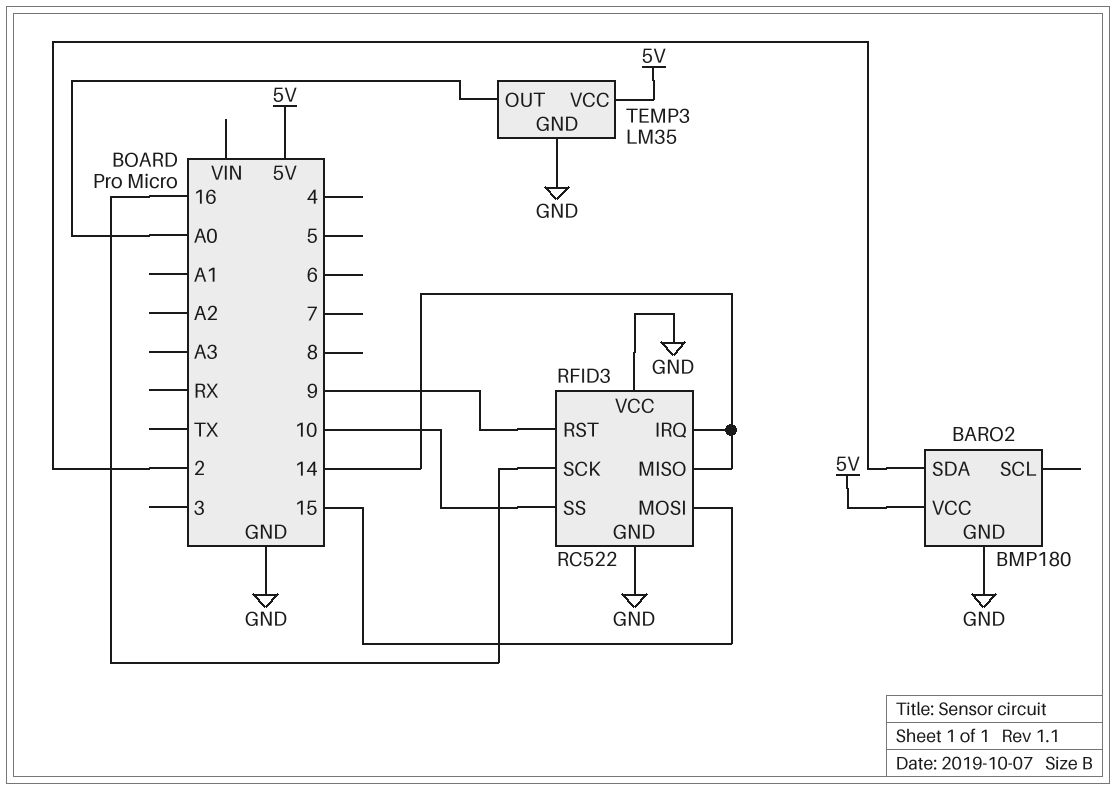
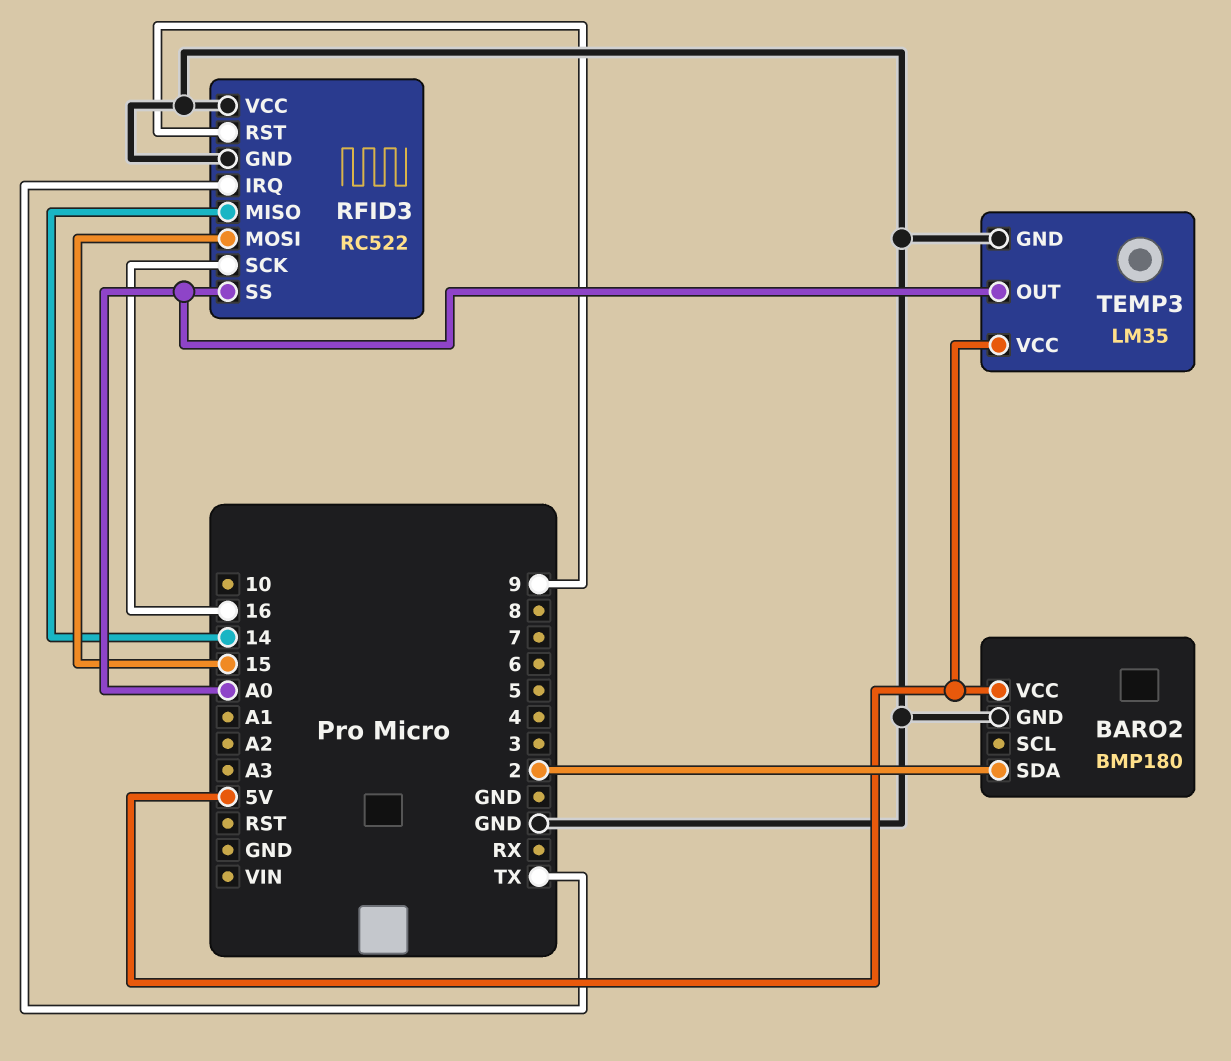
RFID3 pin IRQ: 14 -> TX
RFID3 pin SS: 10 -> A0

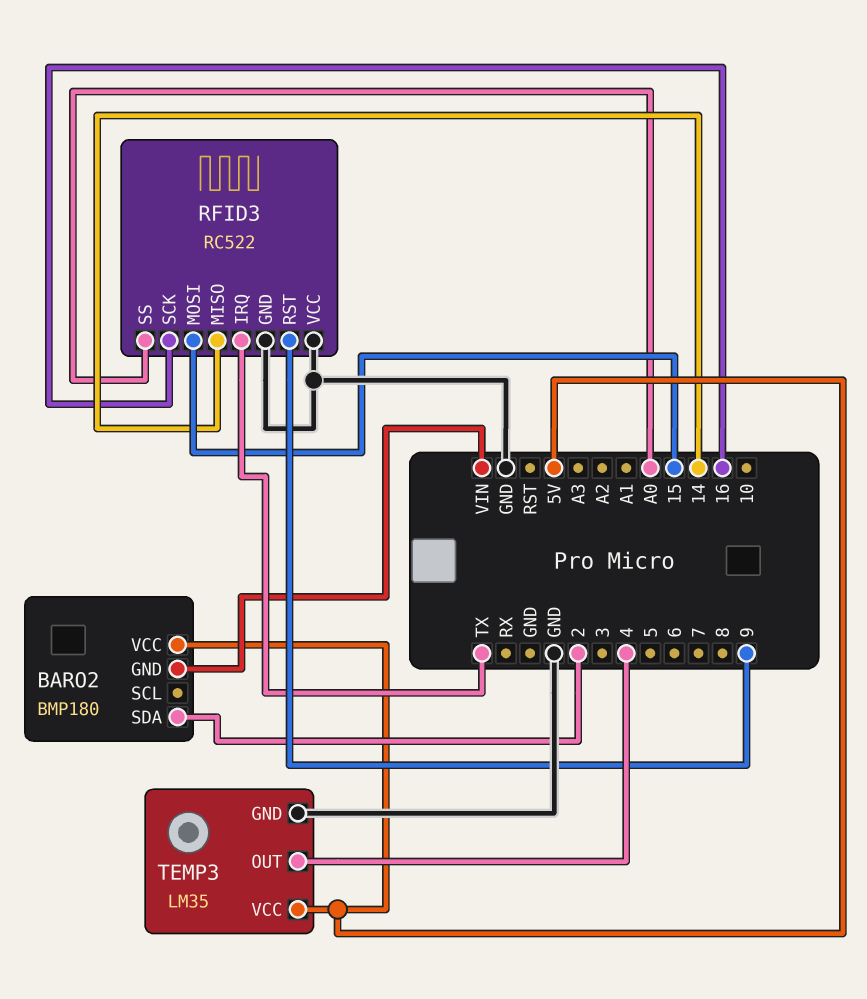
BARO2 pin GND: GND -> VIN
TEMP3 pin OUT: A0 -> 4

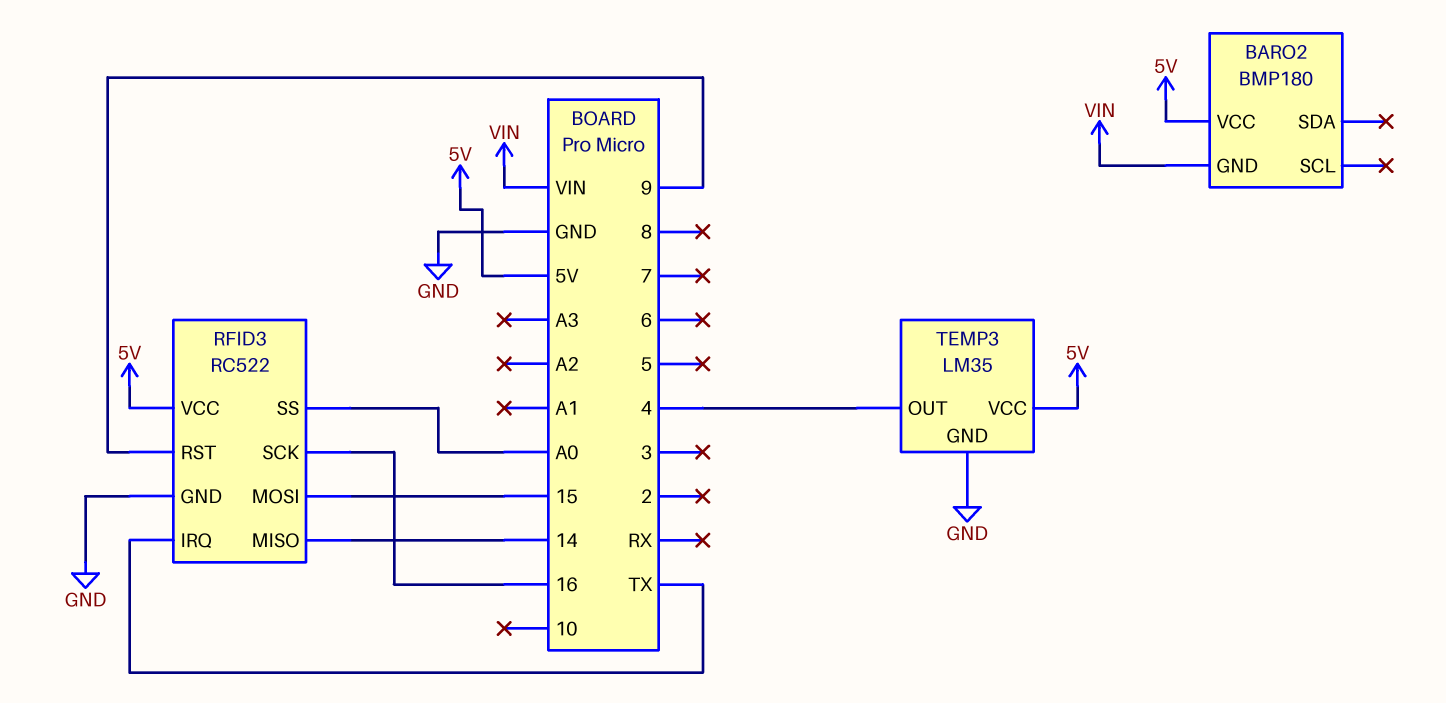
BARO2 pin SDA: 2 -> none
RFID3 pin VCC: GND -> 5V

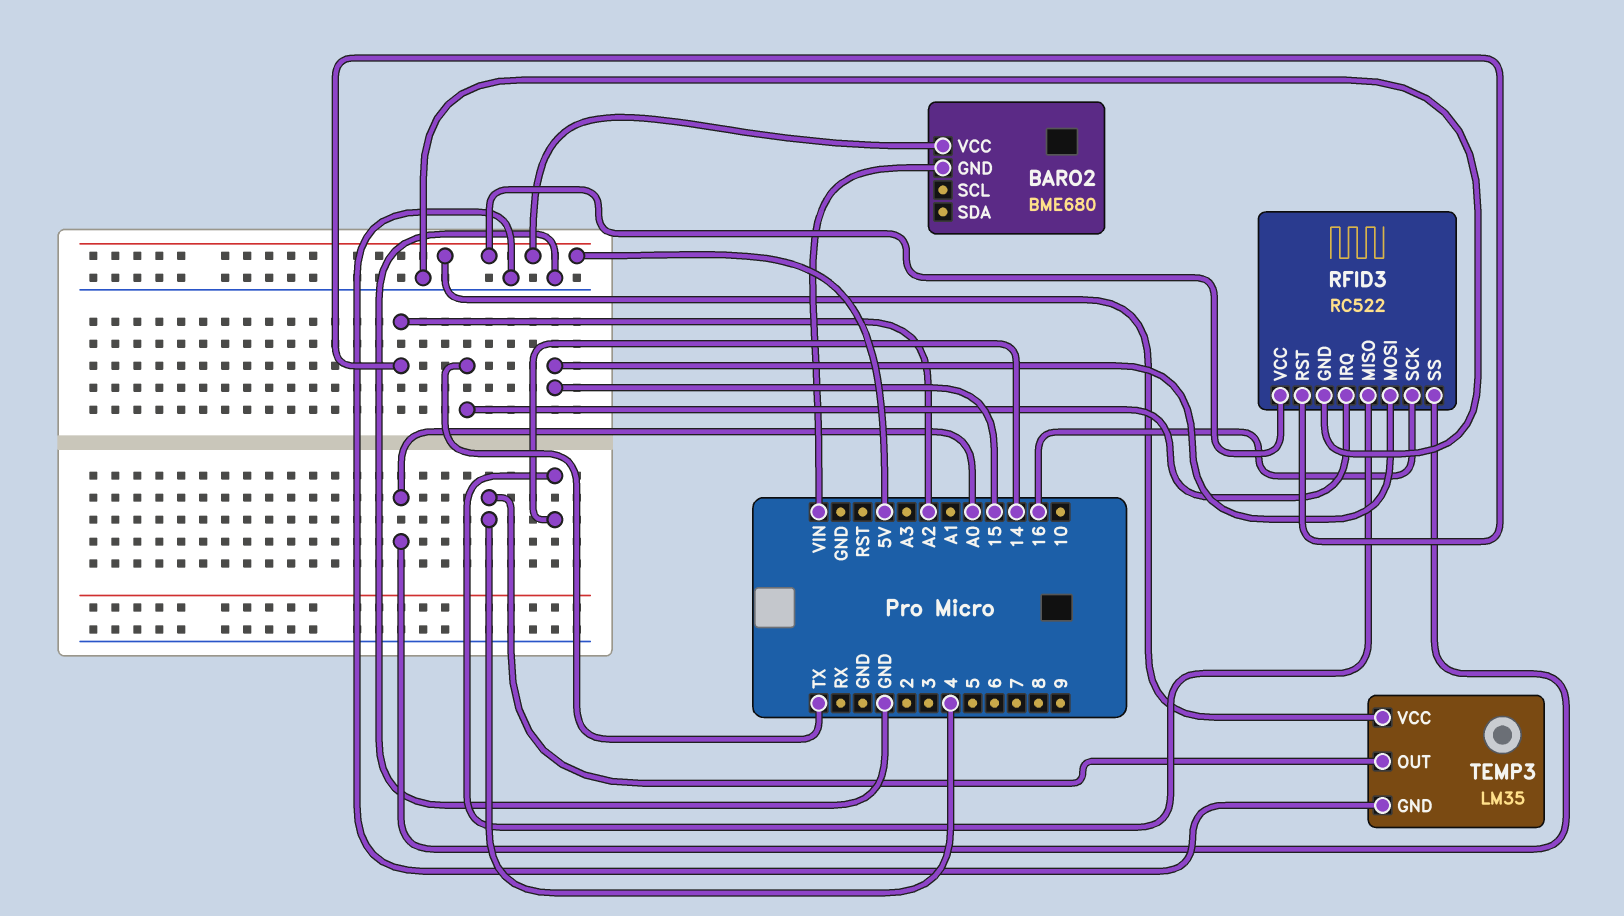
BARO2: BMP180 -> BME680
RFID3 pin RST: 9 -> A2

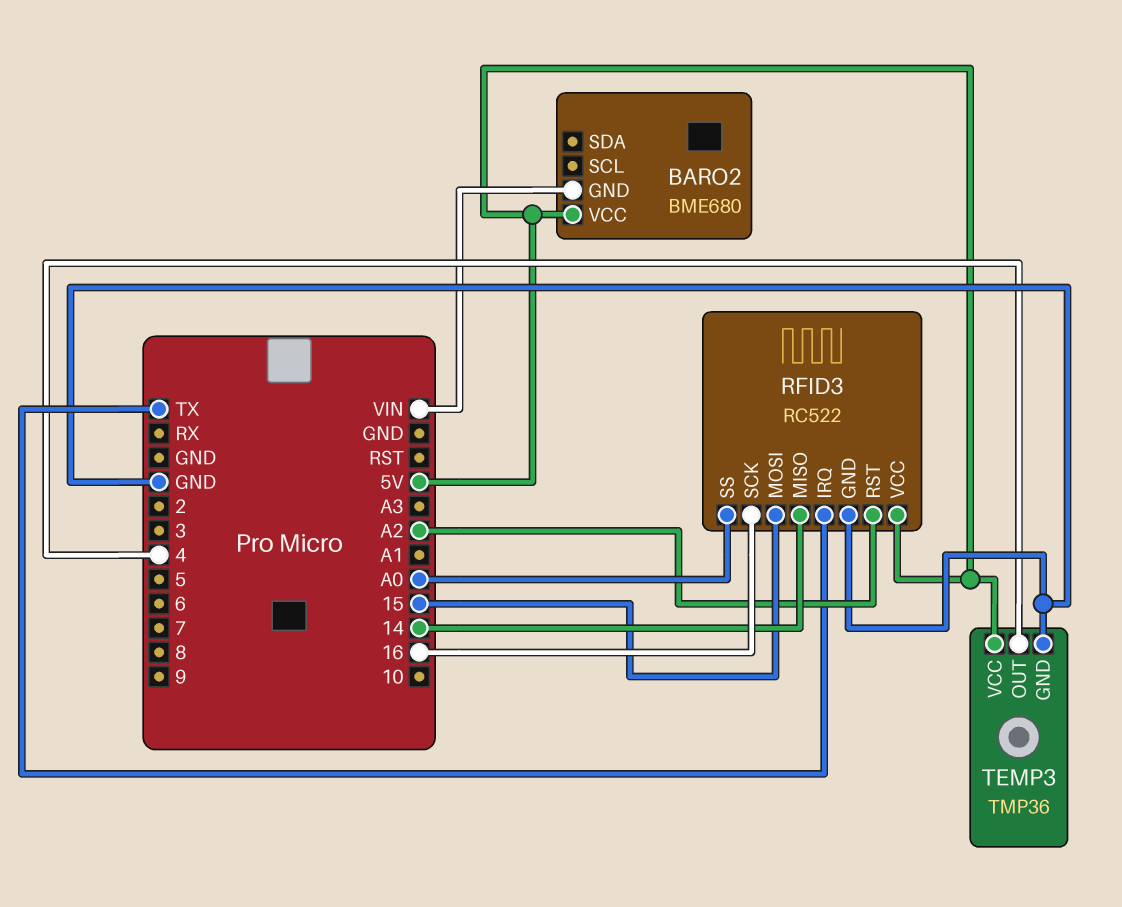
TEMP3: LM35 -> TMP36

